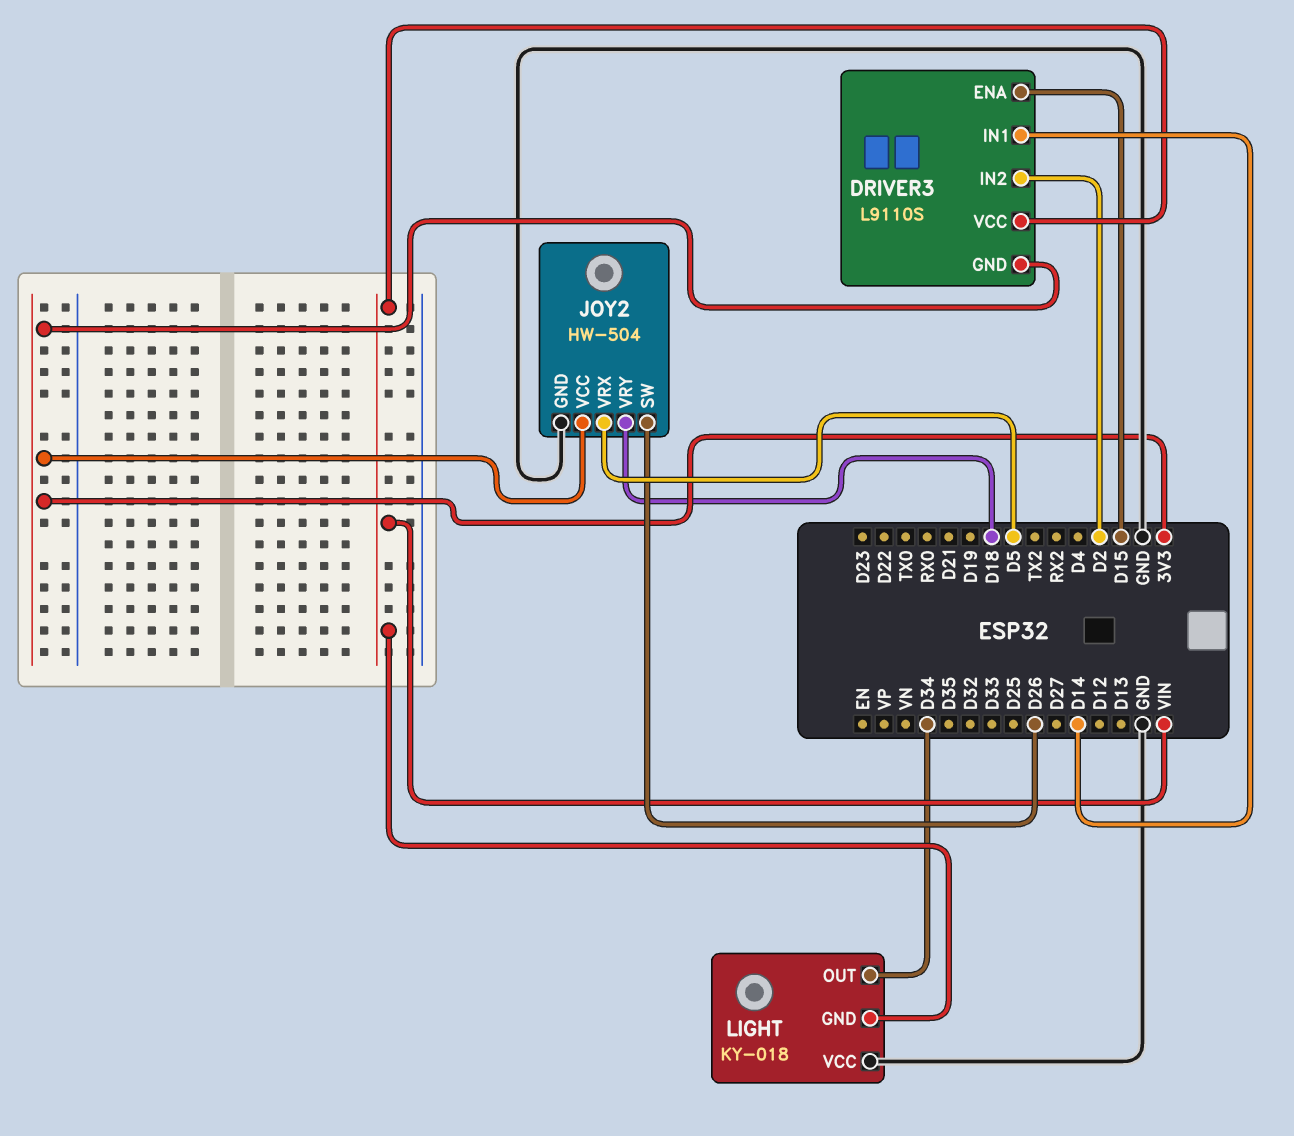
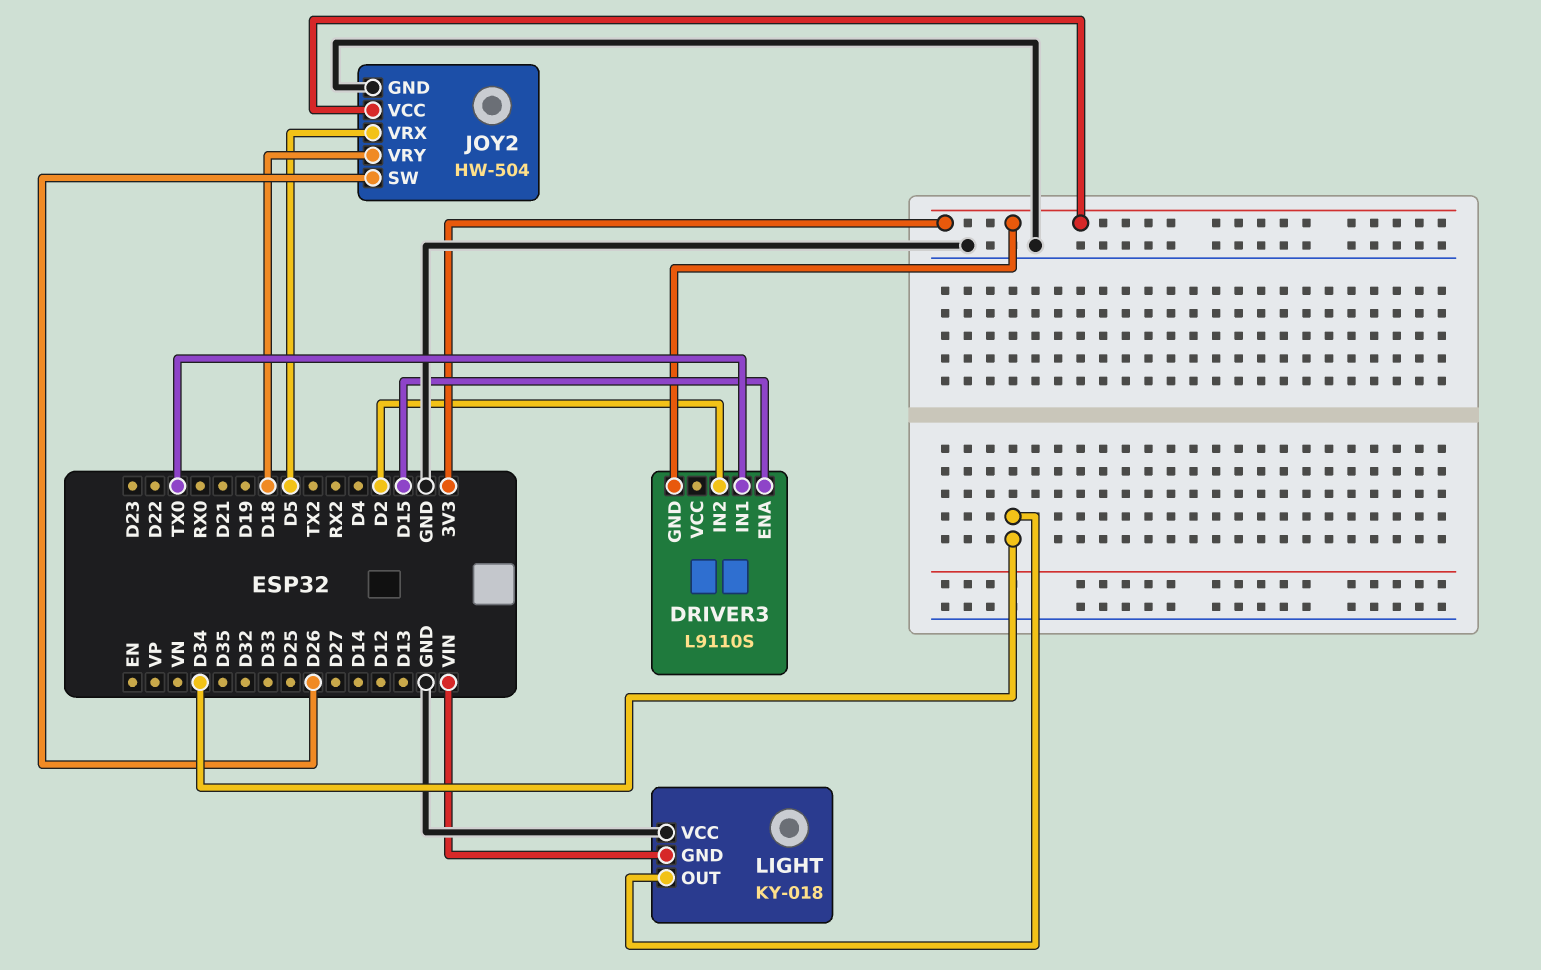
DRIVER3 pin IN1: D14 -> TX0
DRIVER3 pin VCC: VIN -> none

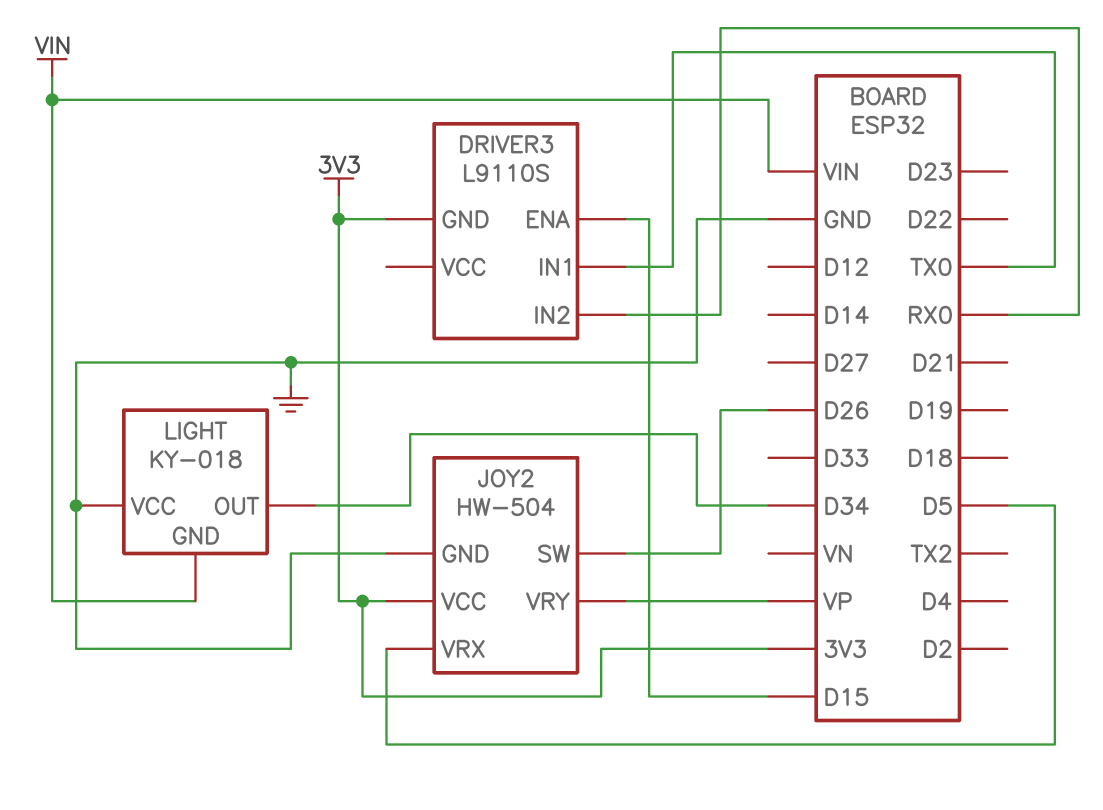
DRIVER3 pin IN2: D2 -> RX0
JOY2 pin VRY: D18 -> VP

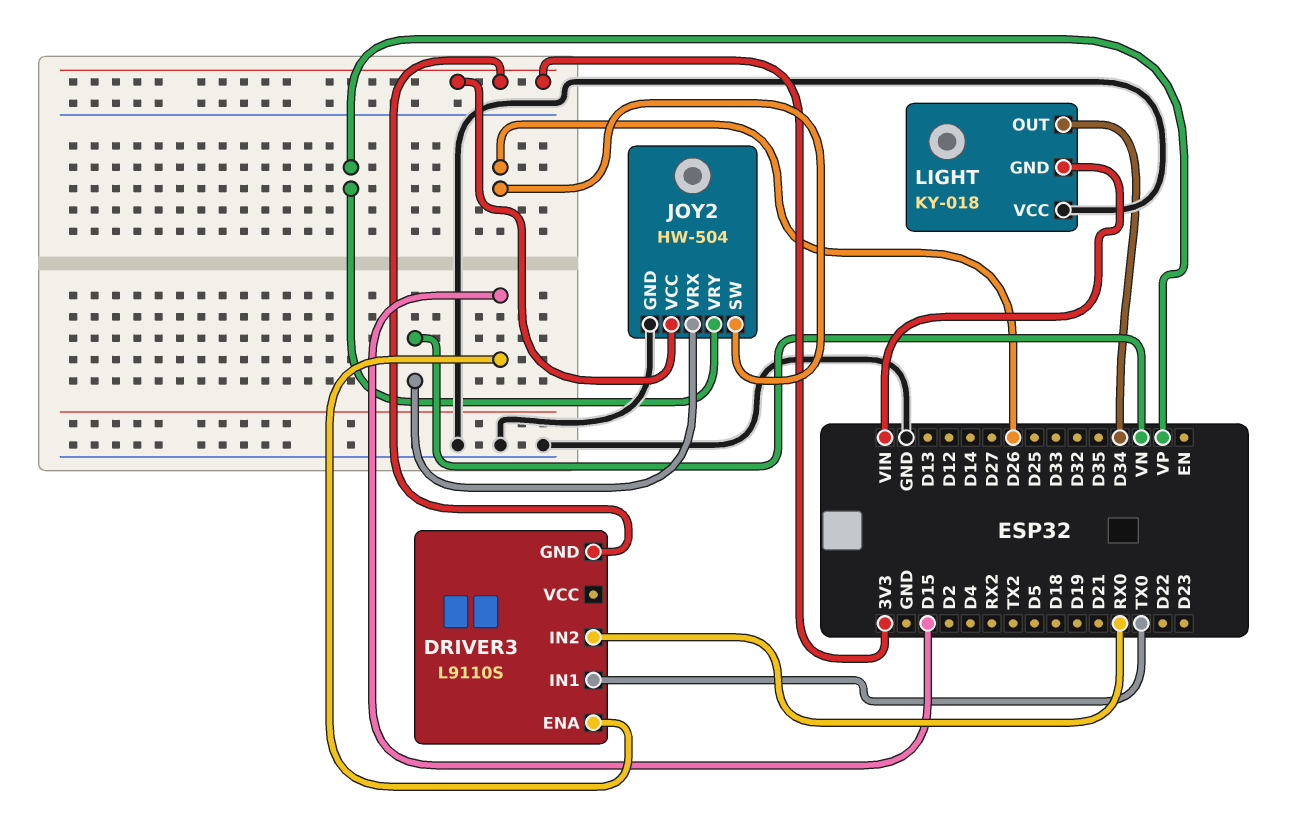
JOY2 pin VRX: D5 -> VN

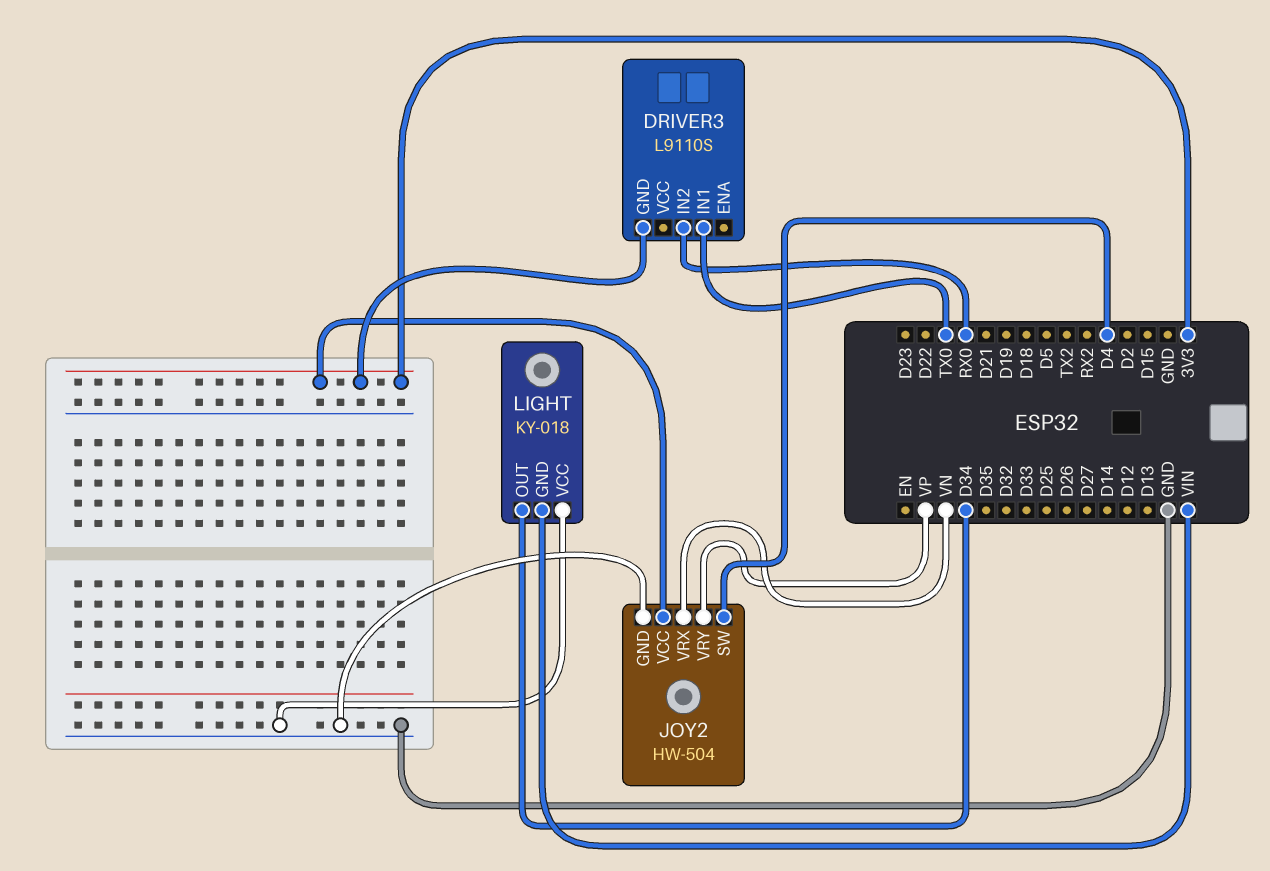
DRIVER3 pin ENA: D15 -> none
JOY2 pin SW: D26 -> D4

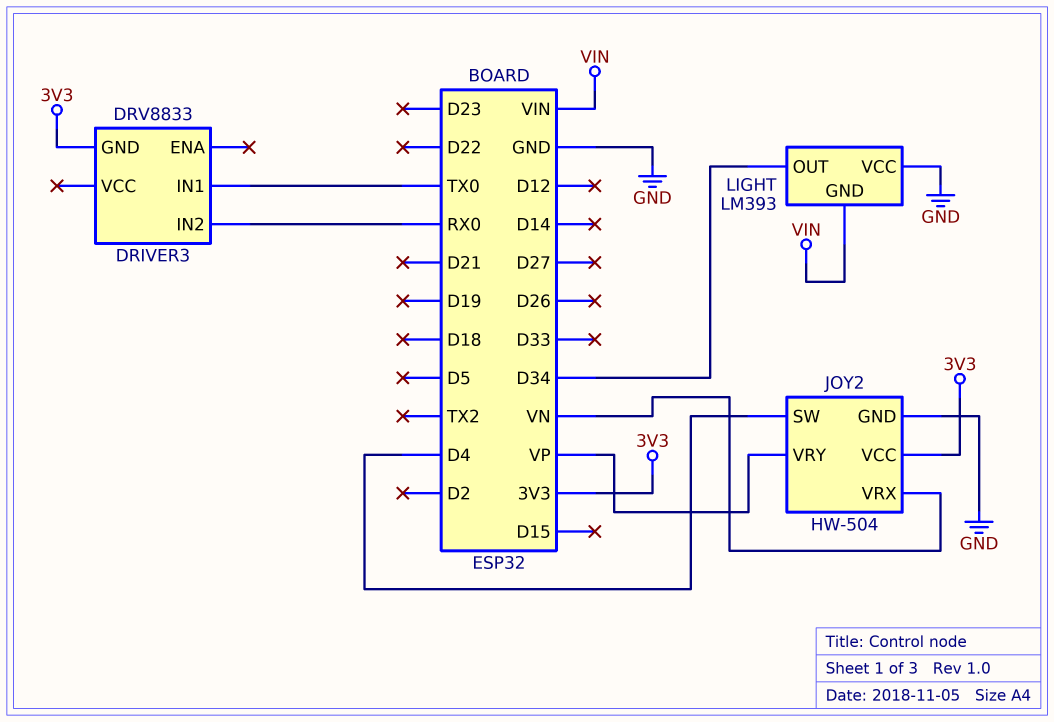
DRIVER3: L9110S -> DRV8833
LIGHT: KY-018 -> LM393

